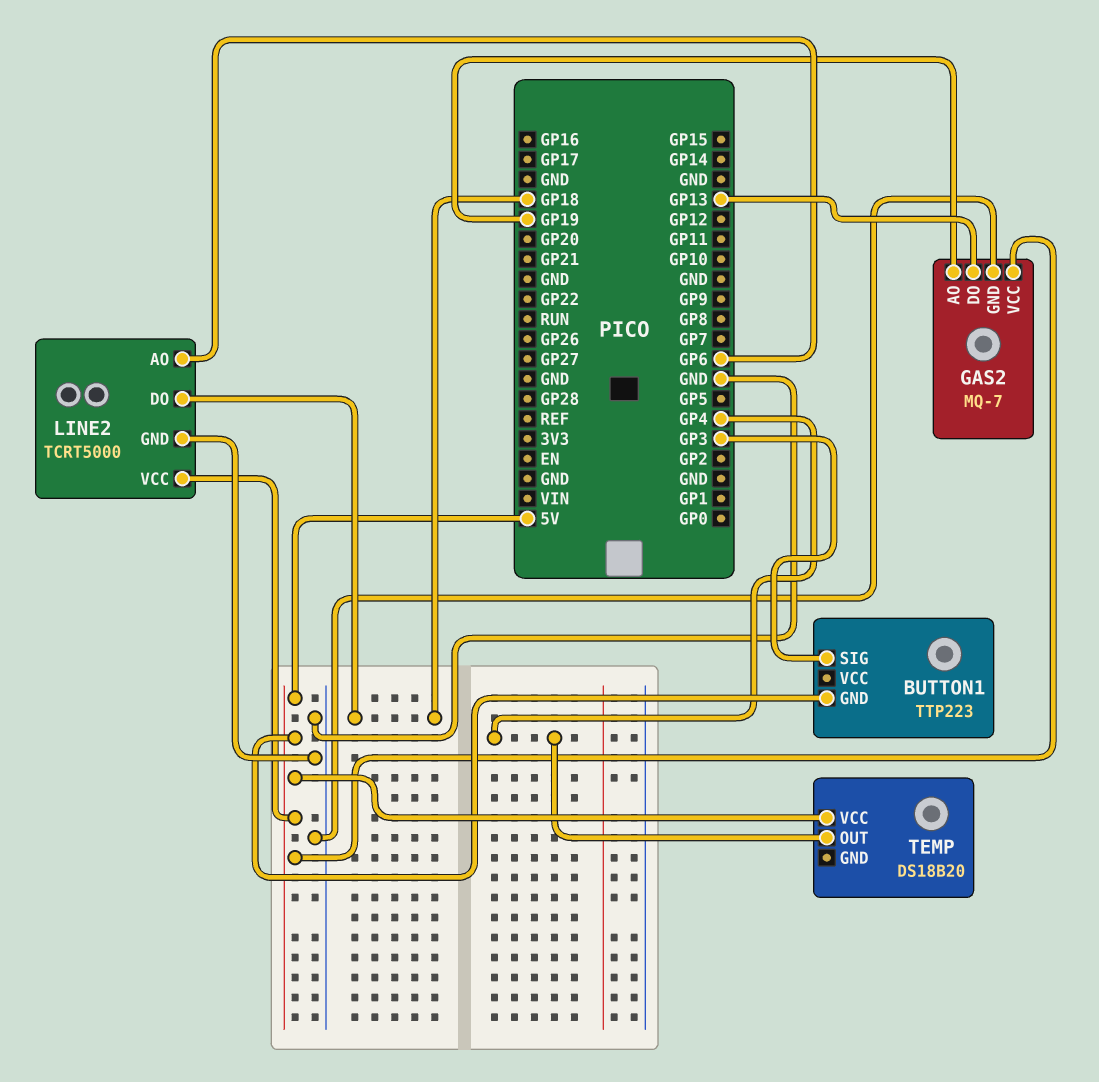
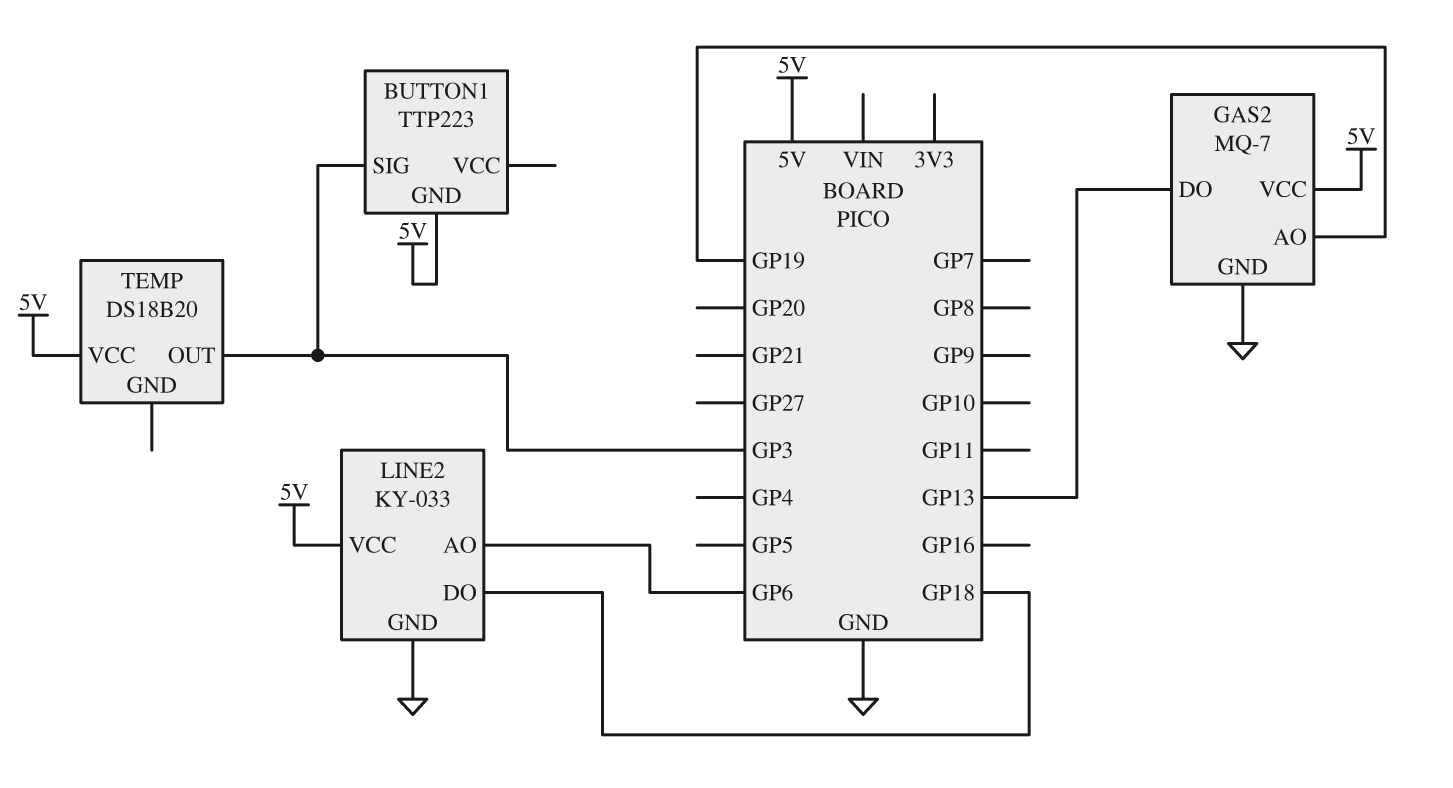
LINE2: TCRT5000 -> KY-033
TEMP pin OUT: GP4 -> GP3

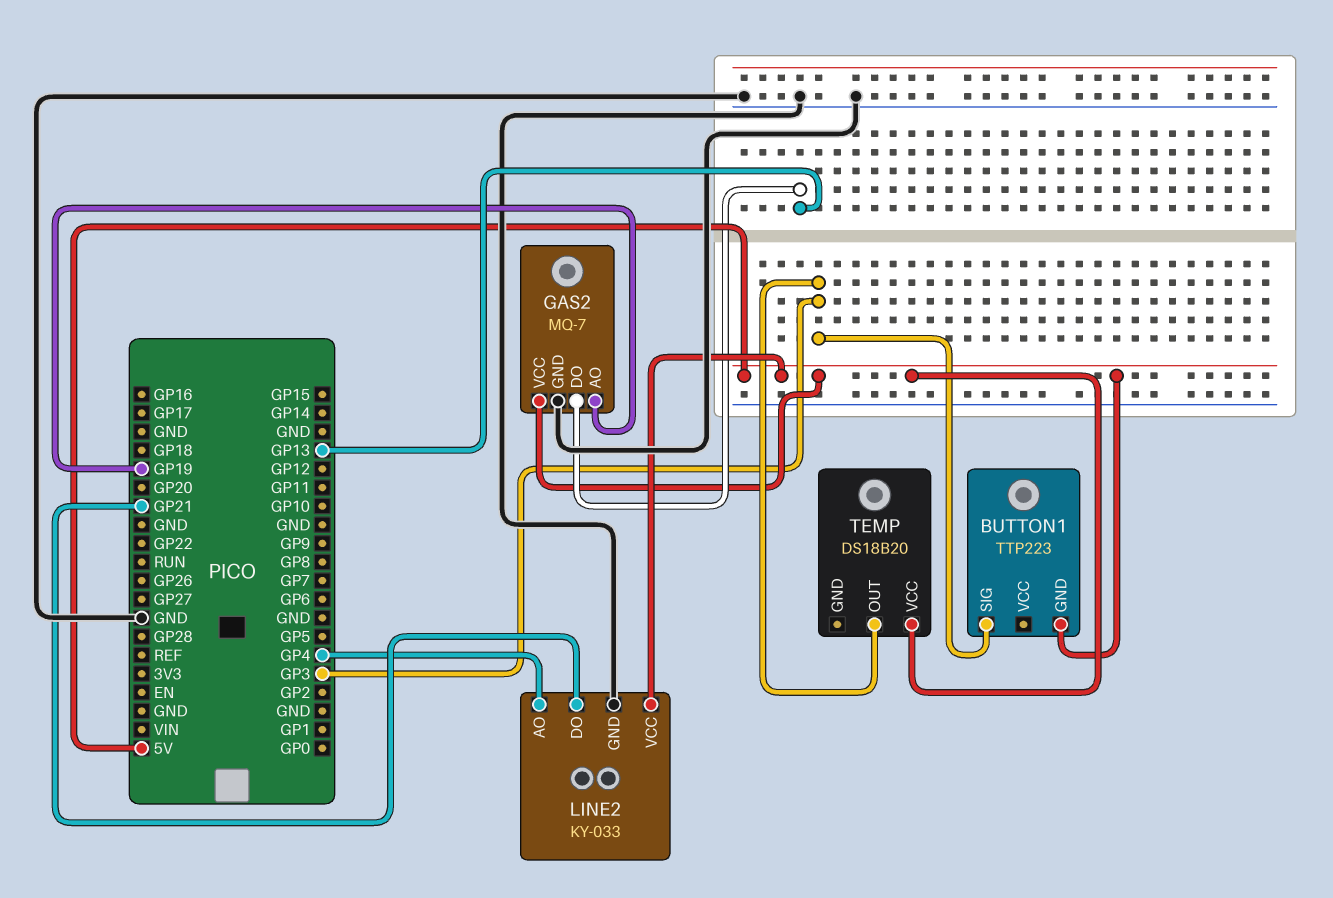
LINE2 pin AO: GP6 -> GP4
LINE2 pin DO: GP18 -> GP21

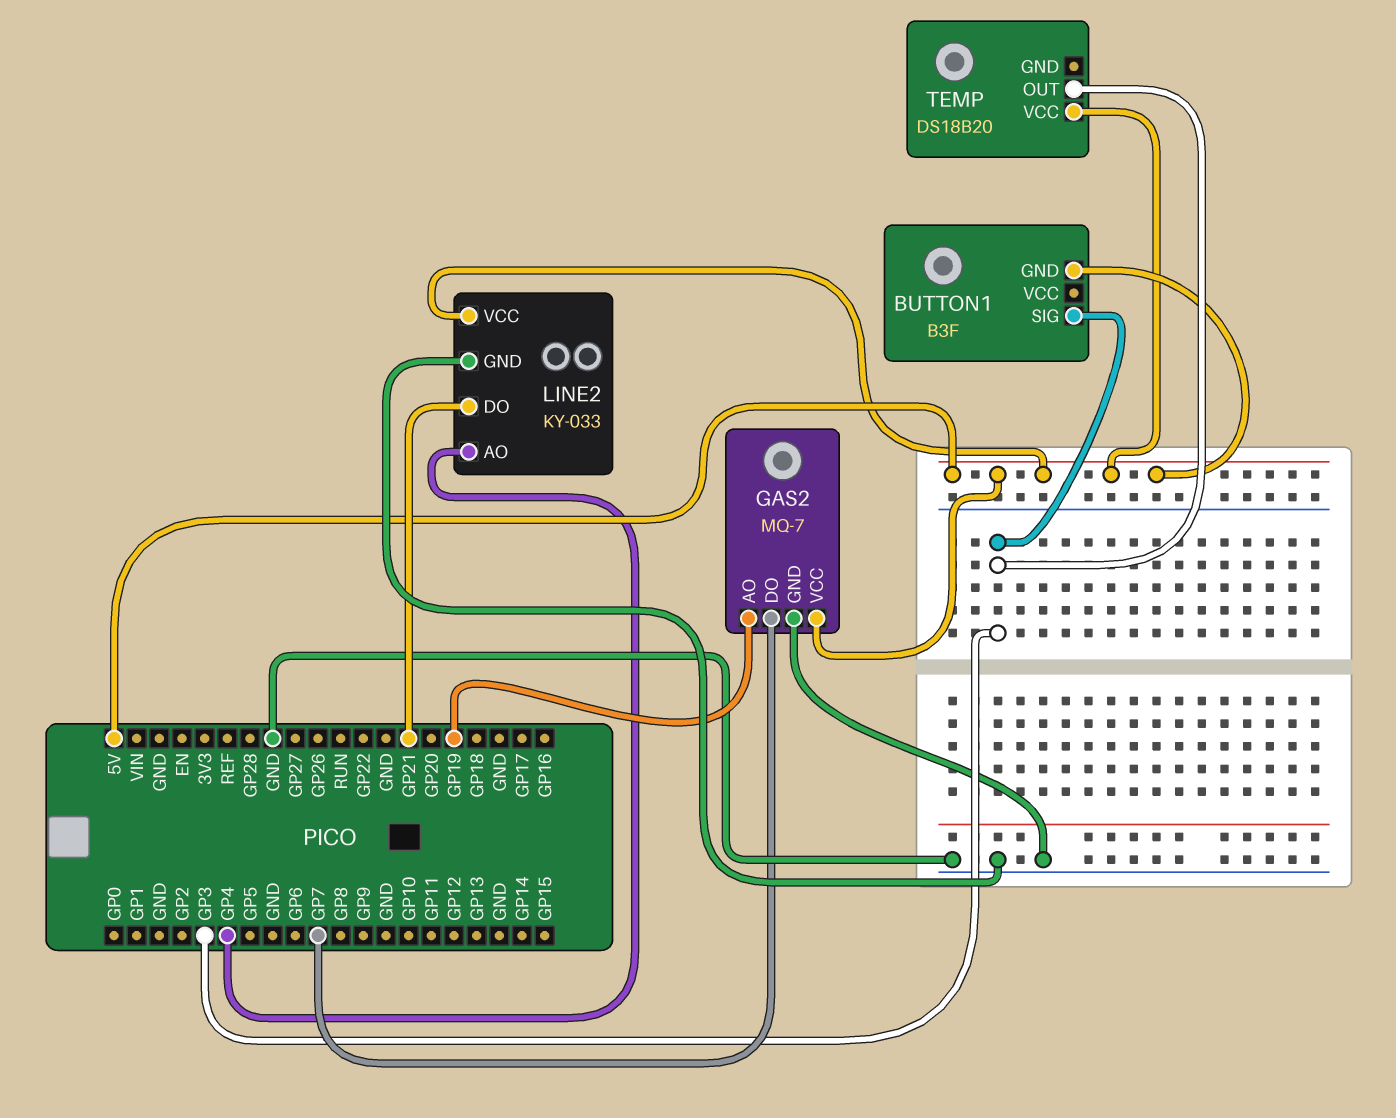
BUTTON1: TTP223 -> B3F
GAS2 pin DO: GP13 -> GP7

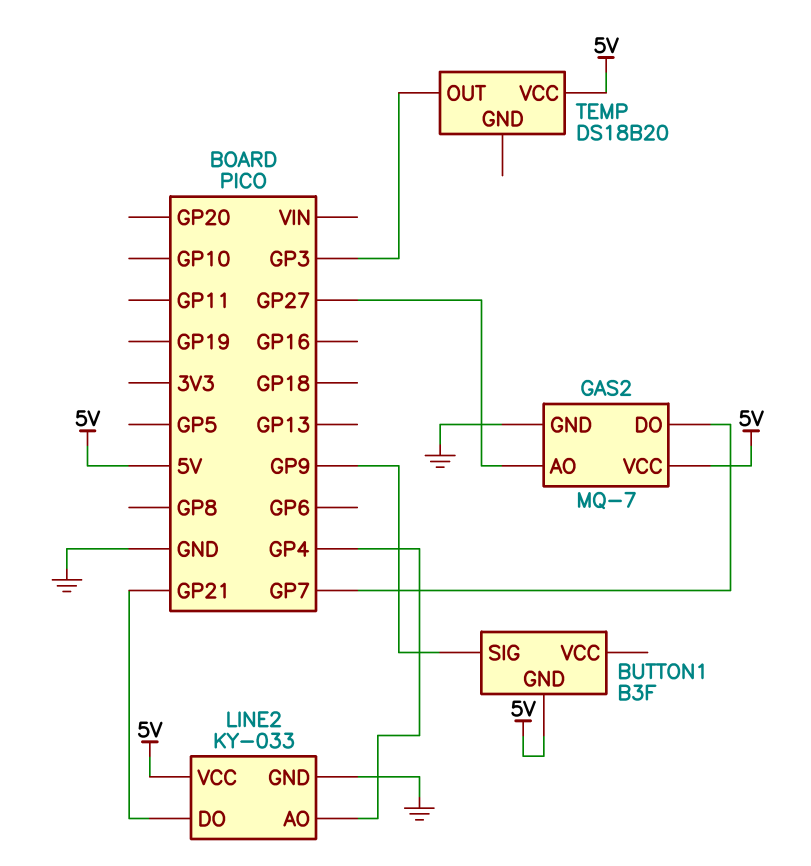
BUTTON1 pin SIG: GP3 -> GP9
GAS2 pin AO: GP19 -> GP27

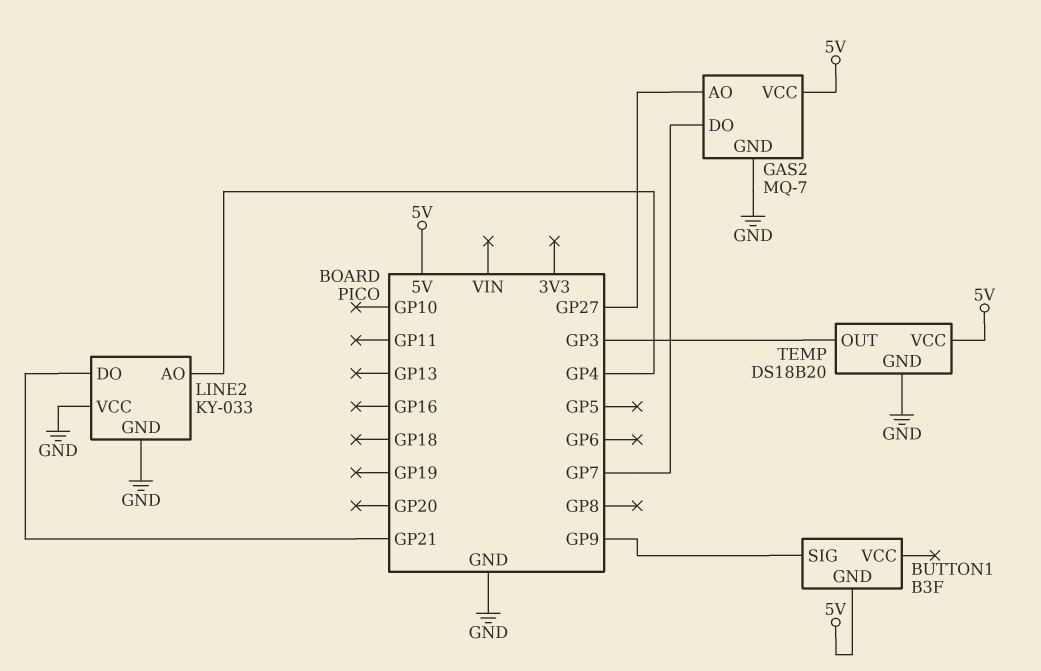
LINE2 pin VCC: 5V -> GND
TEMP pin GND: none -> GND

